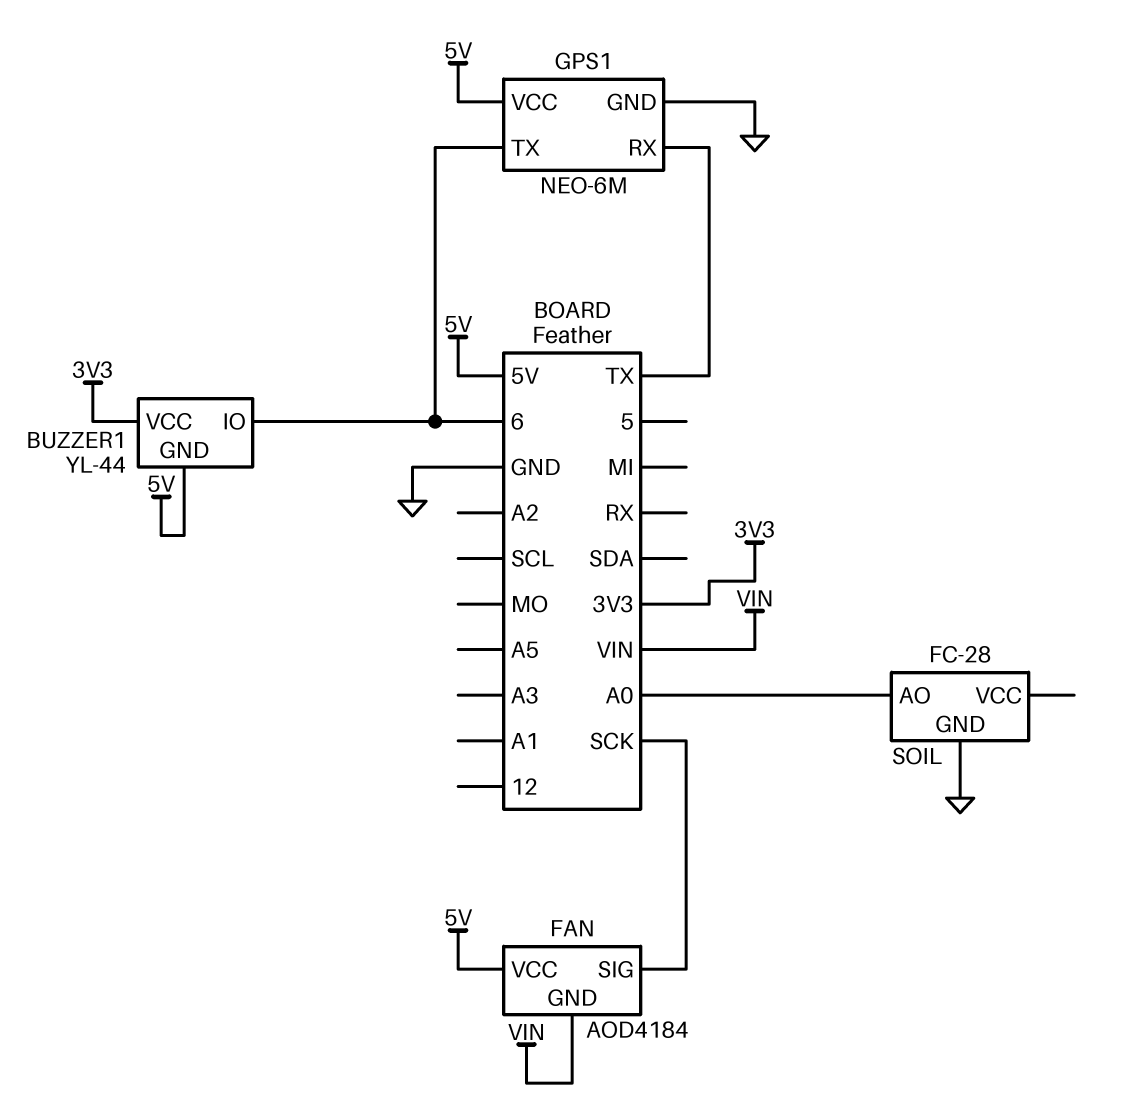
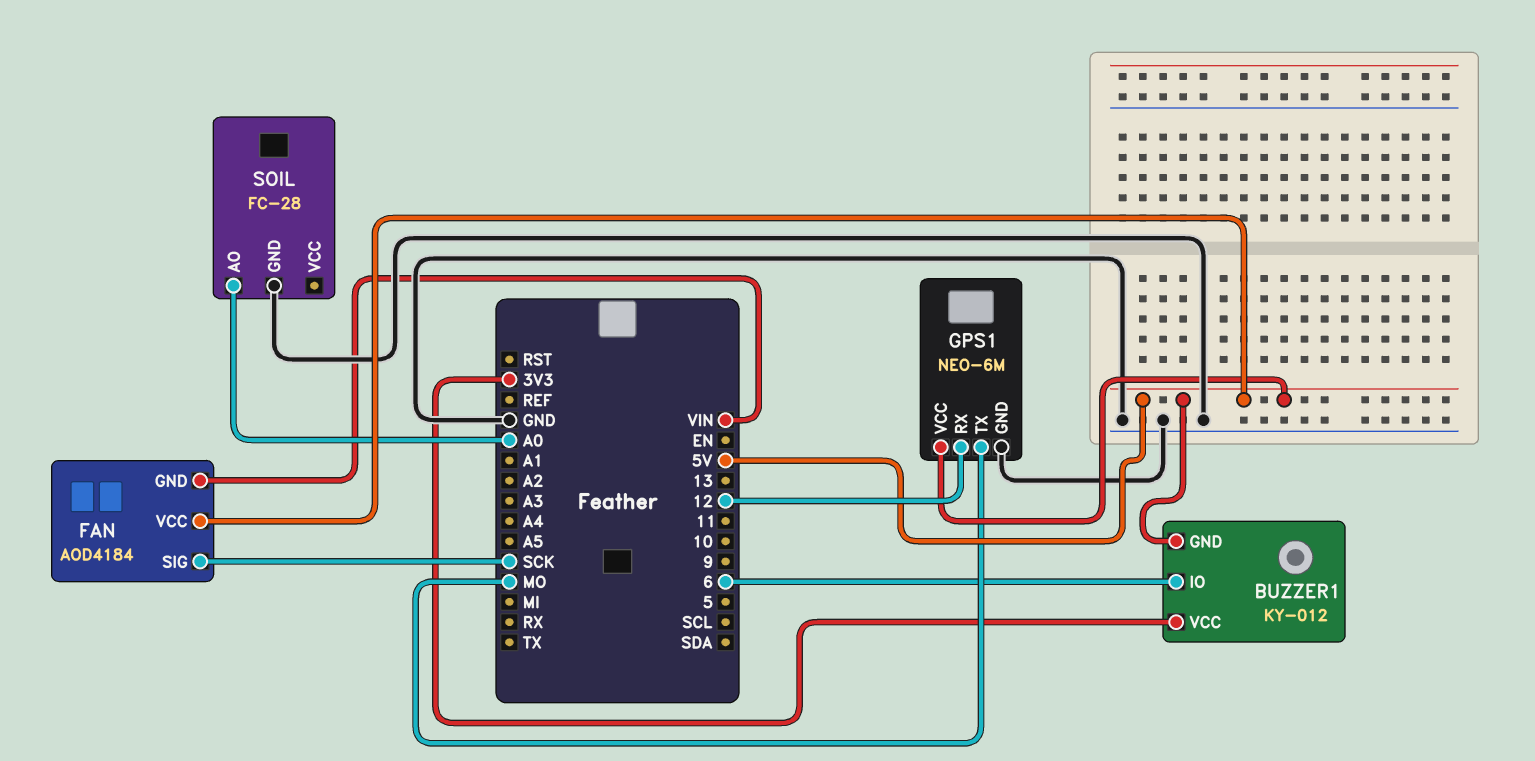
BUZZER1: YL-44 -> KY-012
GPS1 pin RX: TX -> 12
GPS1 pin TX: 6 -> MO

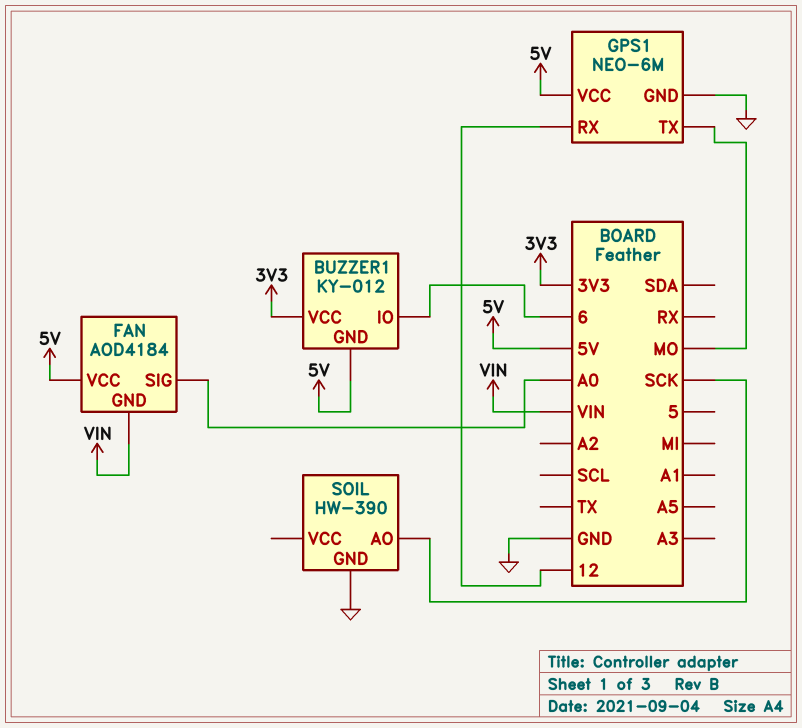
FAN pin SIG: SCK -> A0
SOIL: FC-28 -> HW-390
SOIL pin AO: A0 -> SCK

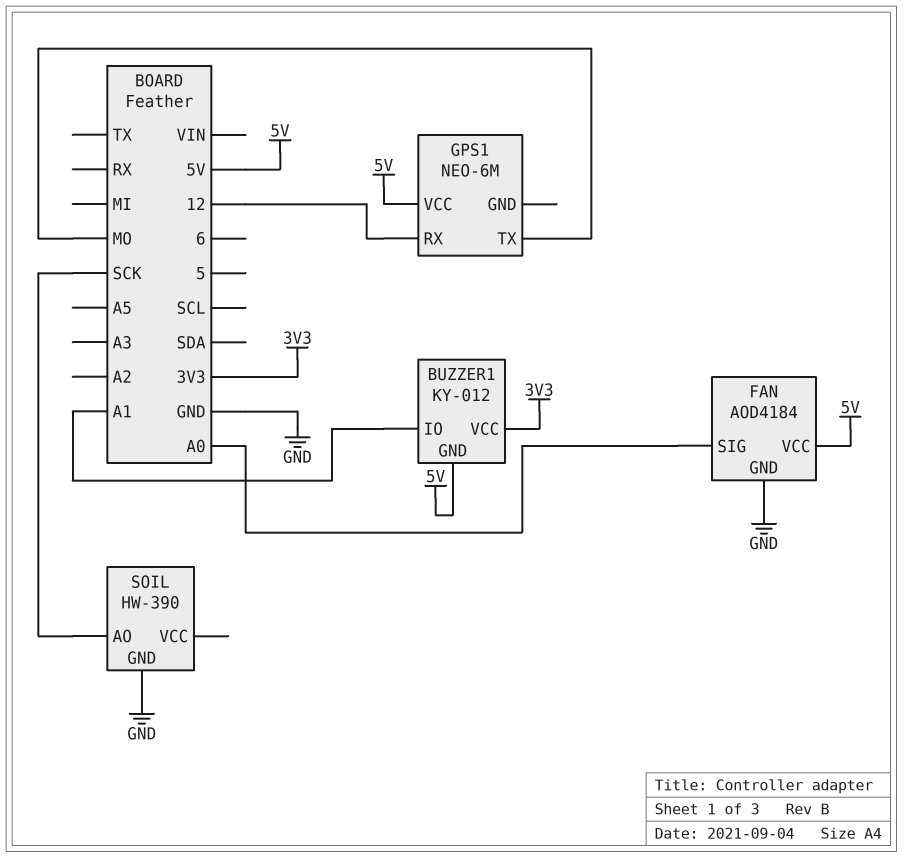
BUZZER1 pin IO: 6 -> A1
FAN pin GND: VIN -> GND
GPS1 pin GND: GND -> none

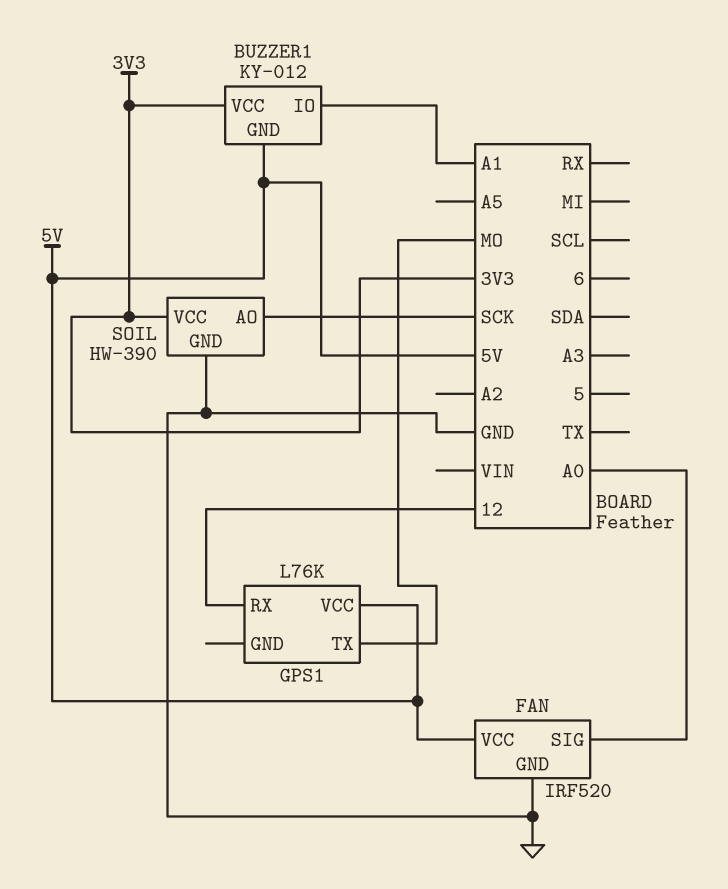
FAN: AOD4184 -> IRF520
GPS1: NEO-6M -> L76K
SOIL pin VCC: none -> 3V3

